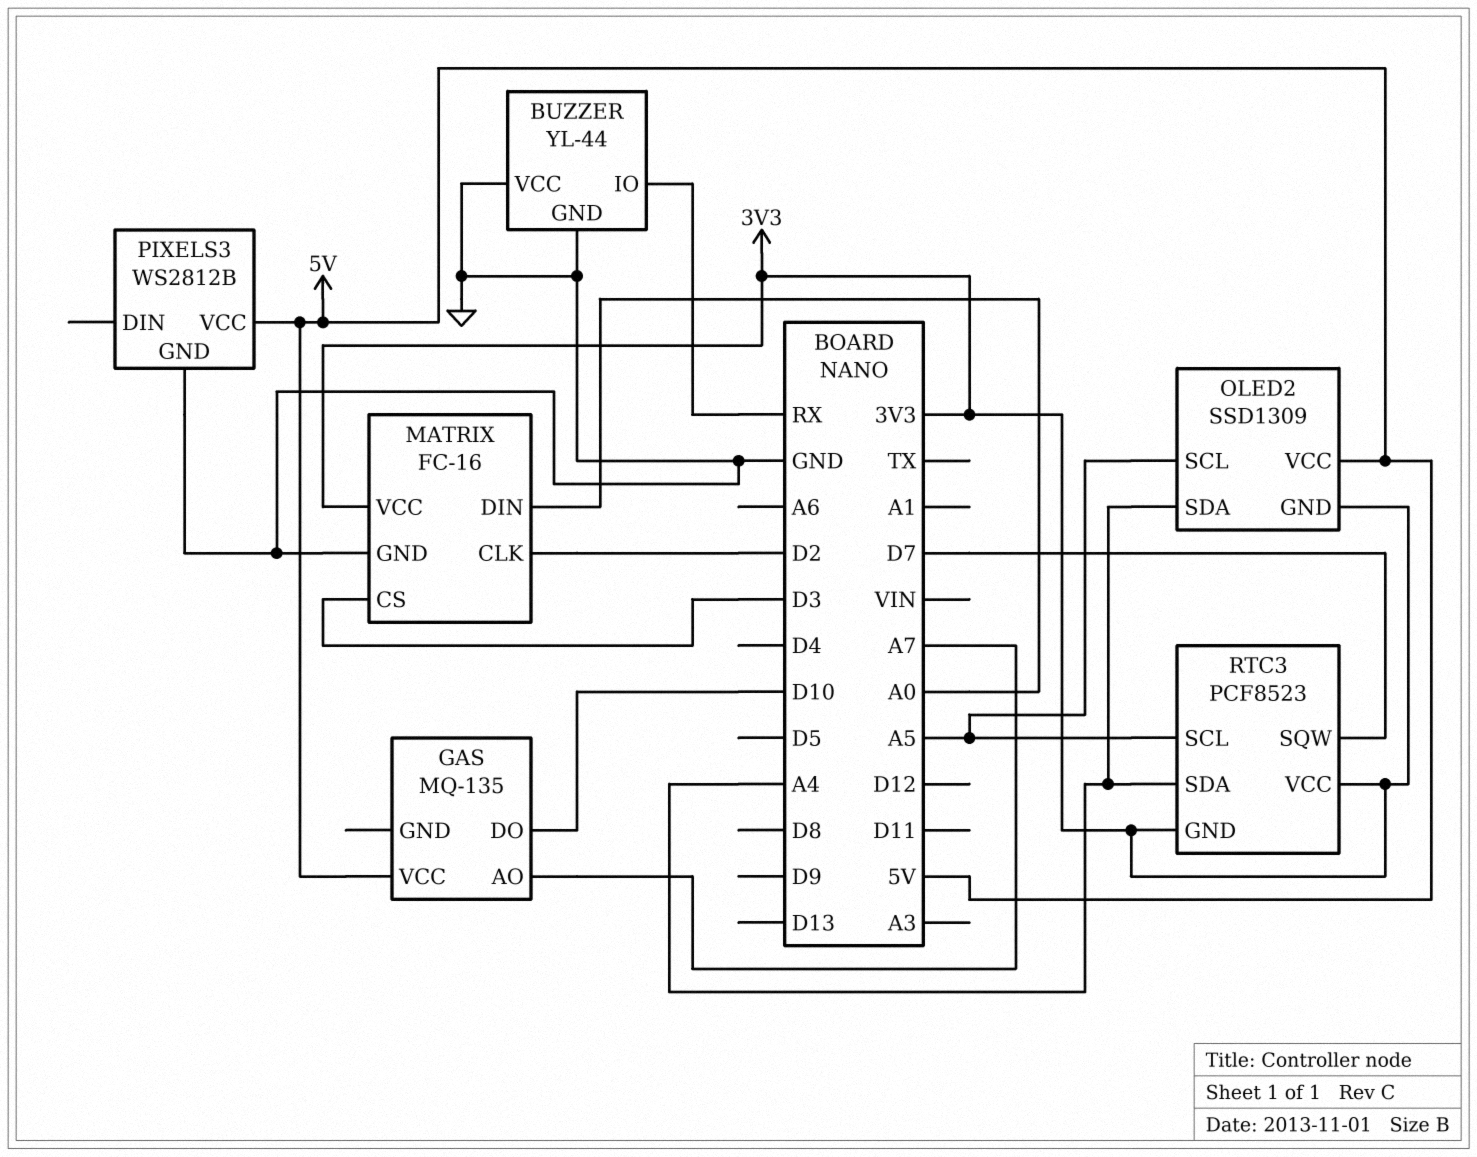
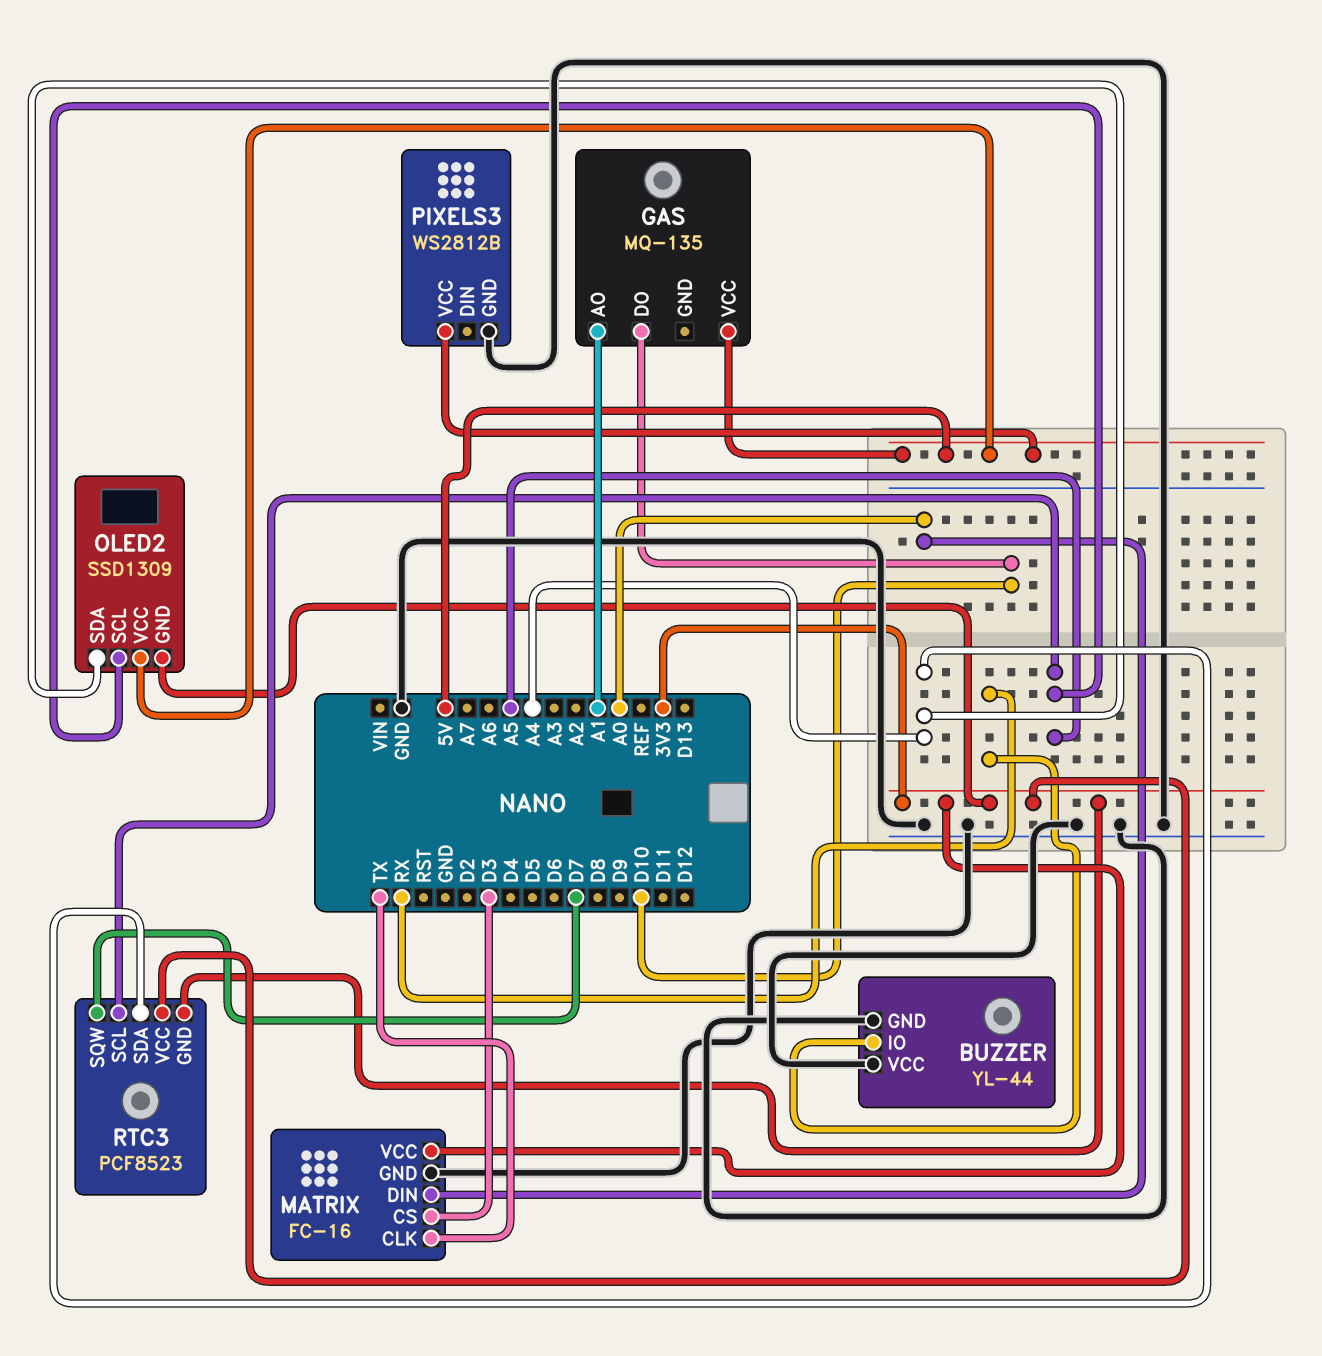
GAS pin AO: A7 -> A1
MATRIX pin CLK: D2 -> TX

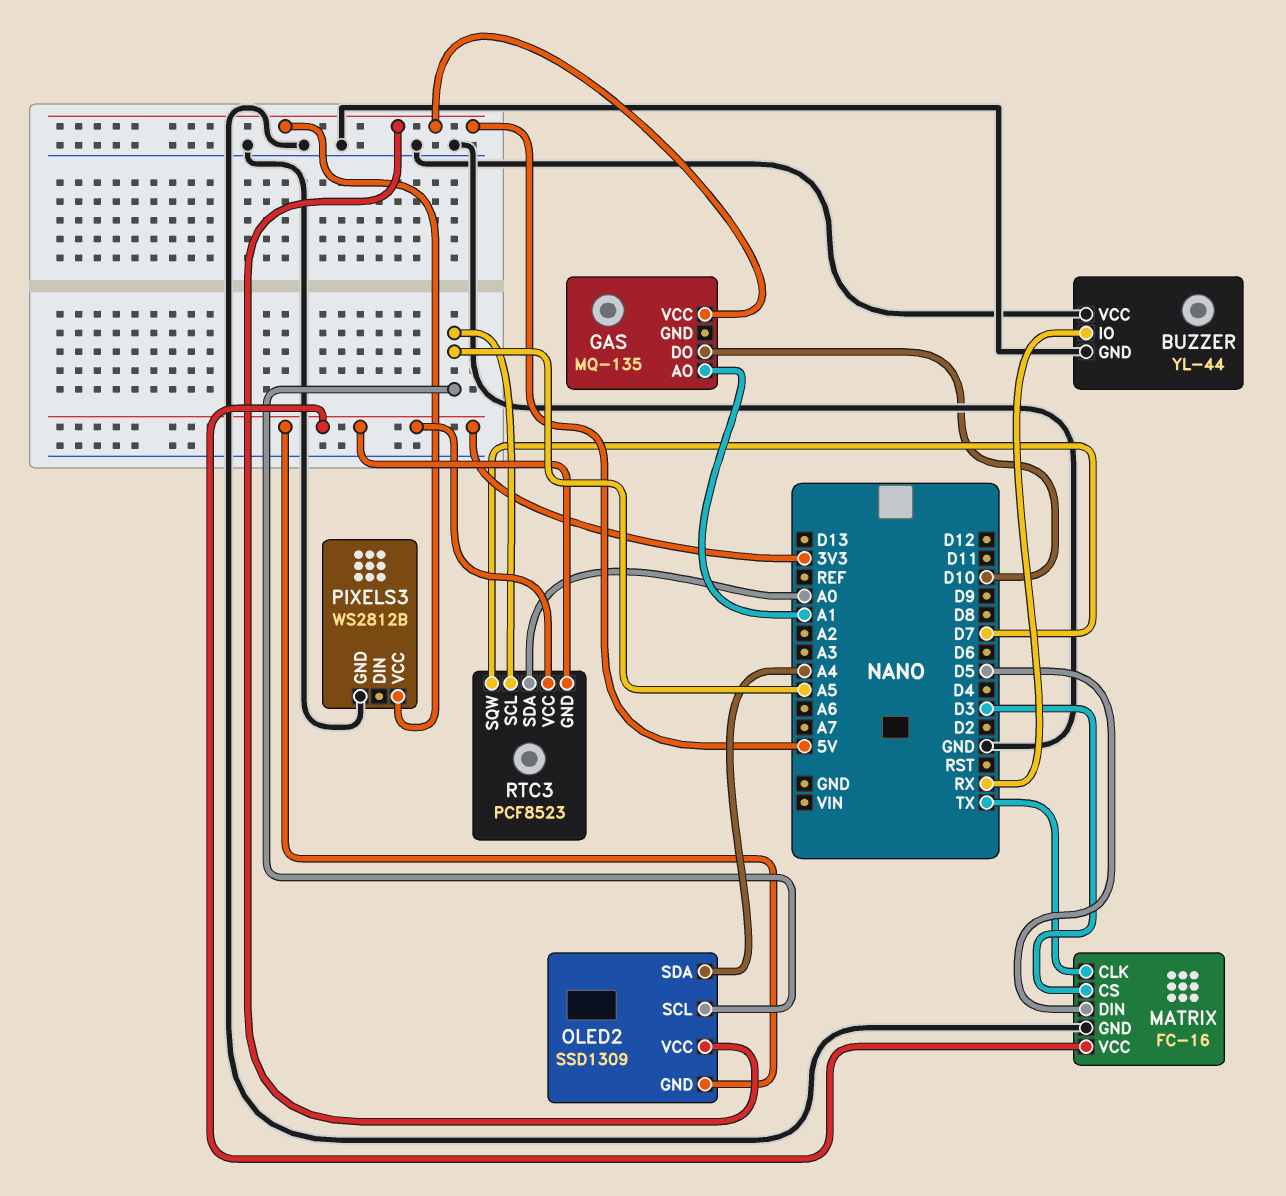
MATRIX pin DIN: A0 -> D5
RTC3 pin SDA: A4 -> A0

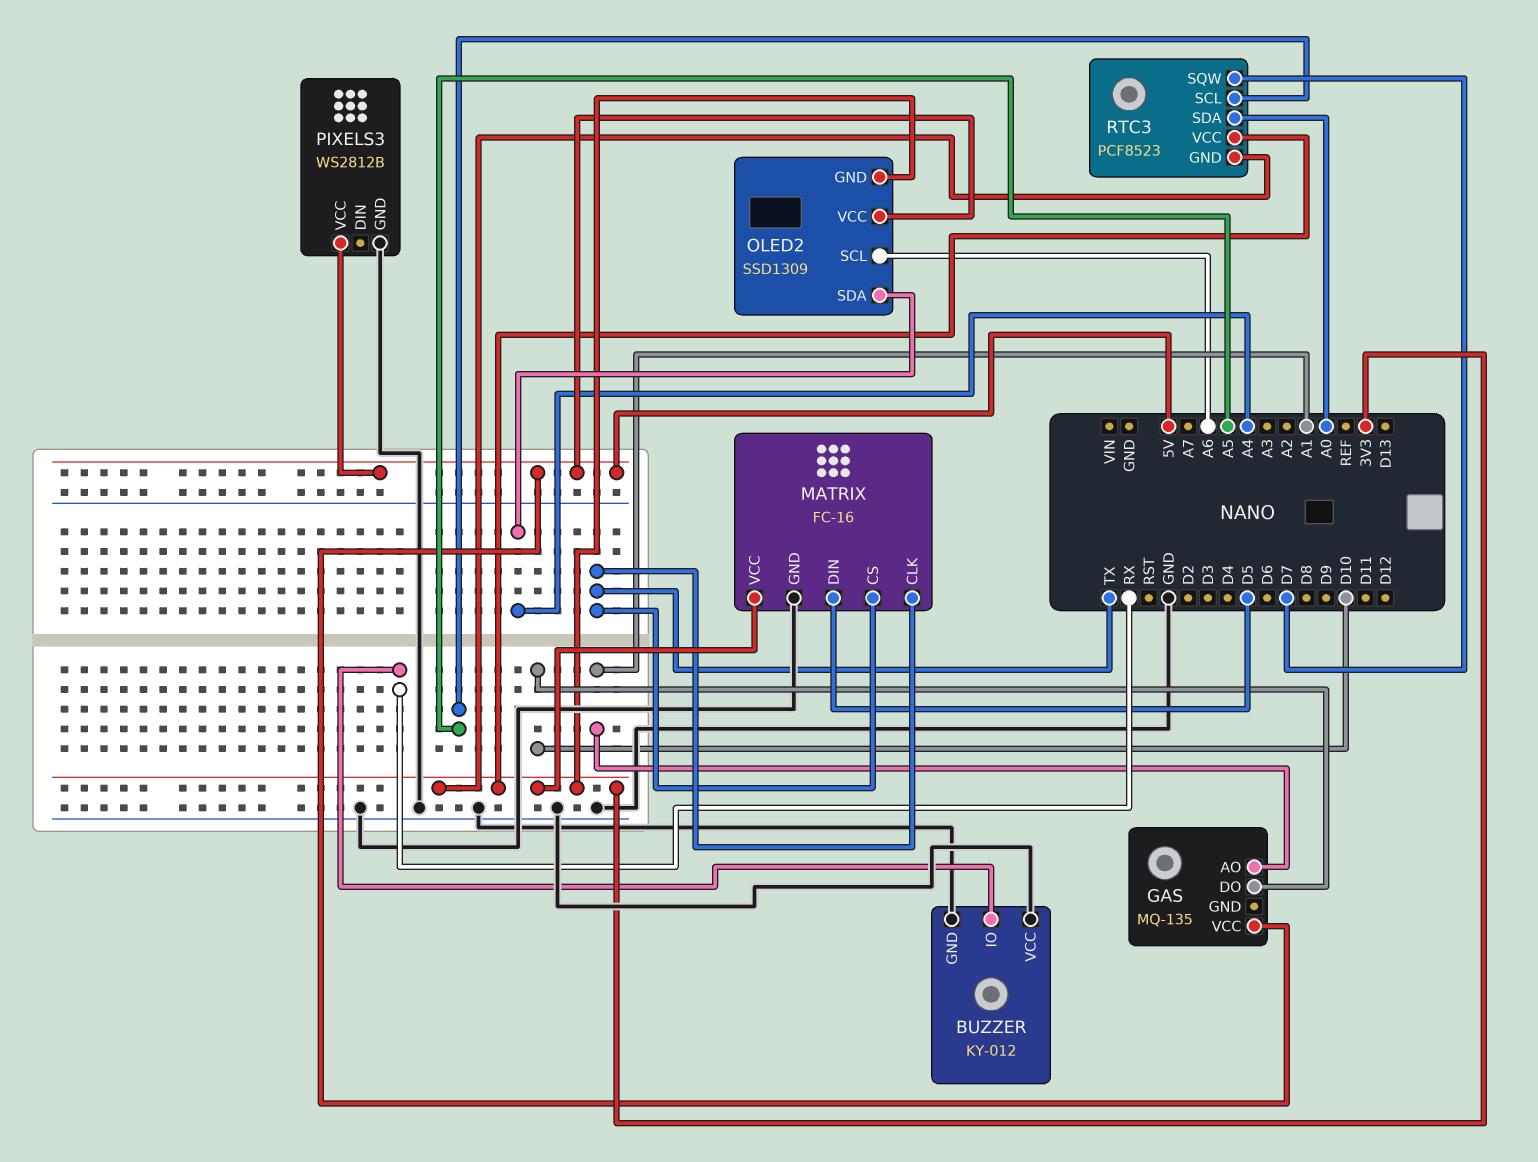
BUZZER: YL-44 -> KY-012
MATRIX pin CS: D3 -> TX
OLED2 pin SCL: A5 -> A6

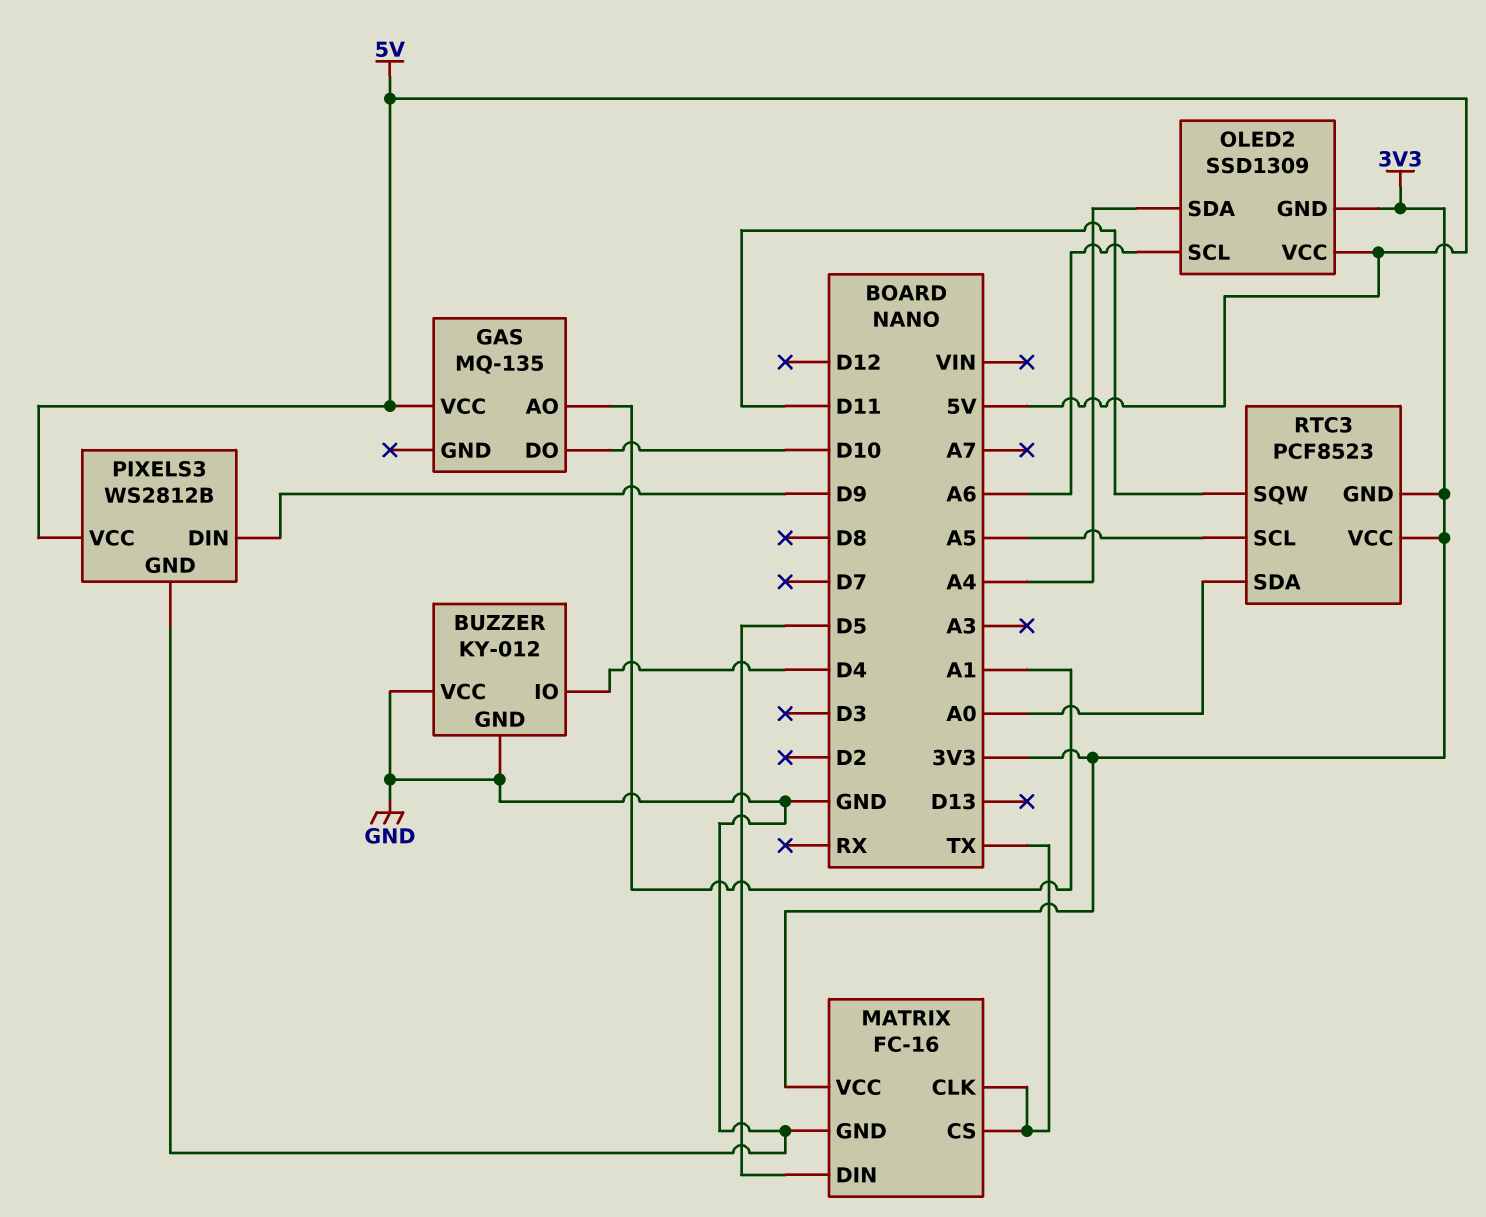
BUZZER pin IO: RX -> D4
PIXELS3 pin DIN: none -> D9
RTC3 pin SQW: D7 -> D11

